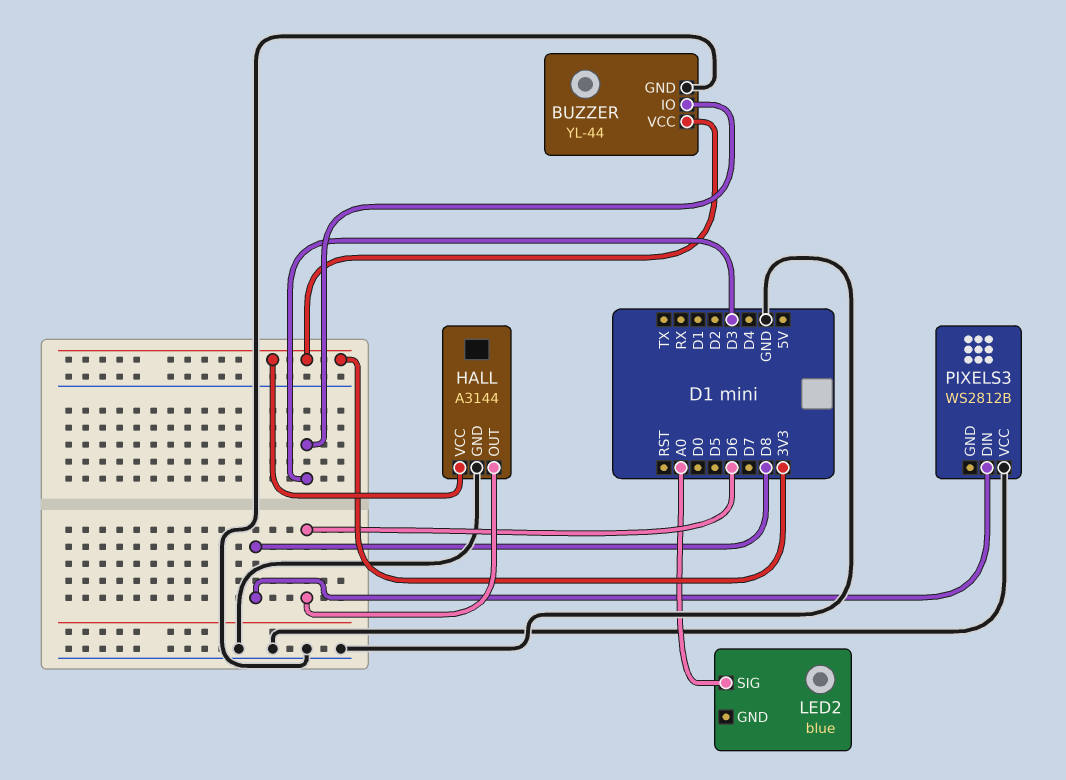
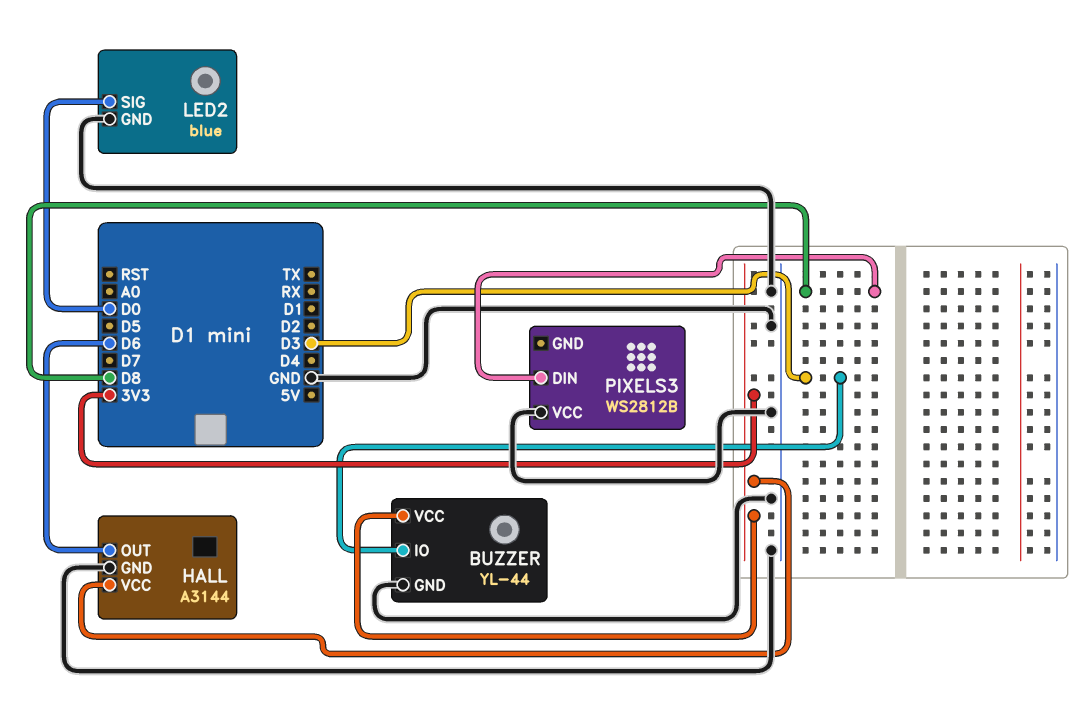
LED2 pin GND: none -> GND
LED2 pin SIG: A0 -> D0

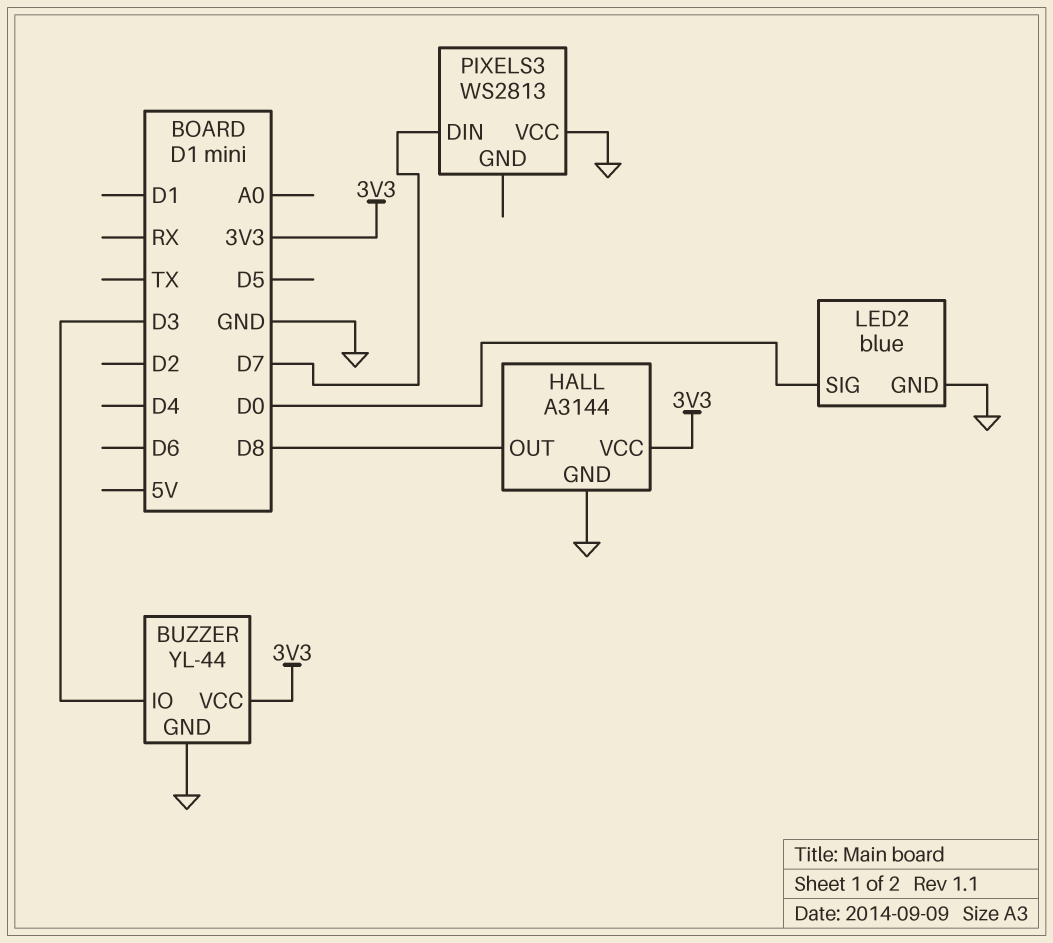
HALL pin OUT: D6 -> D8
PIXELS3: WS2812B -> WS2813
PIXELS3 pin DIN: D8 -> D7

